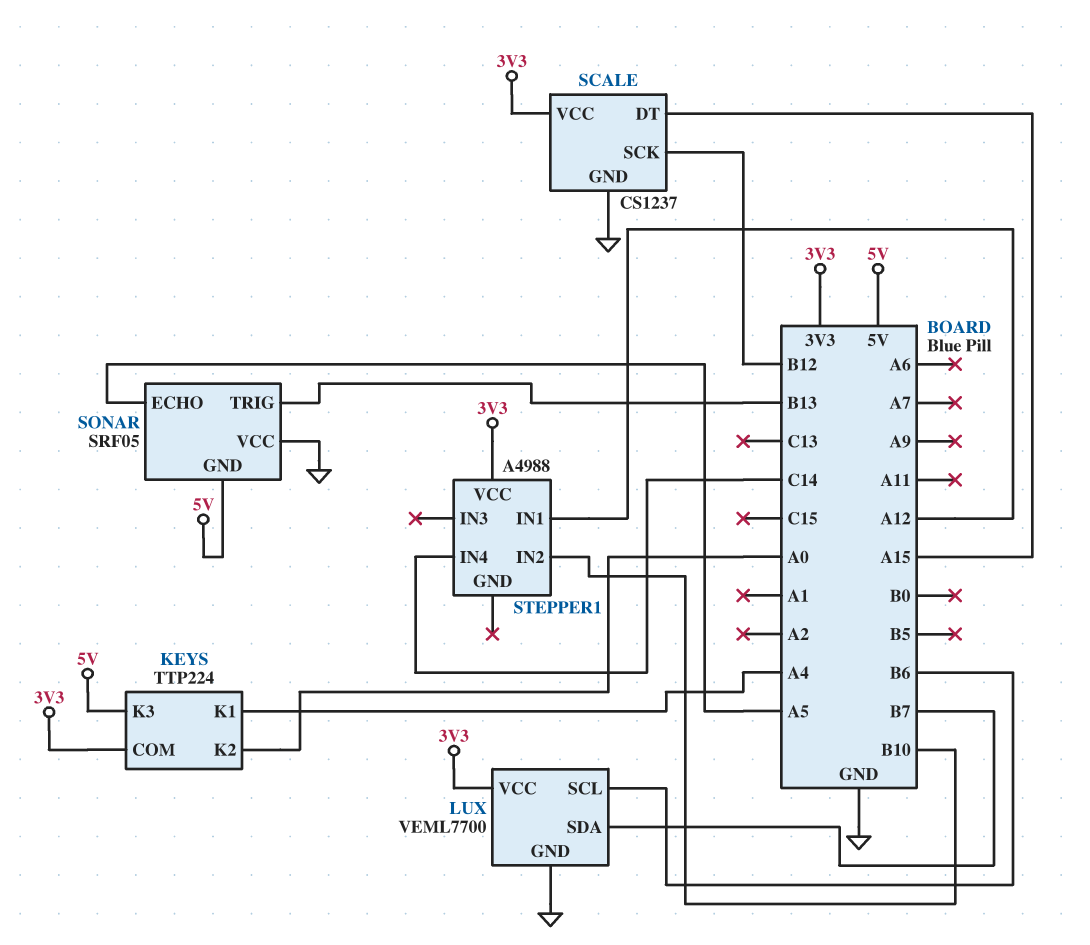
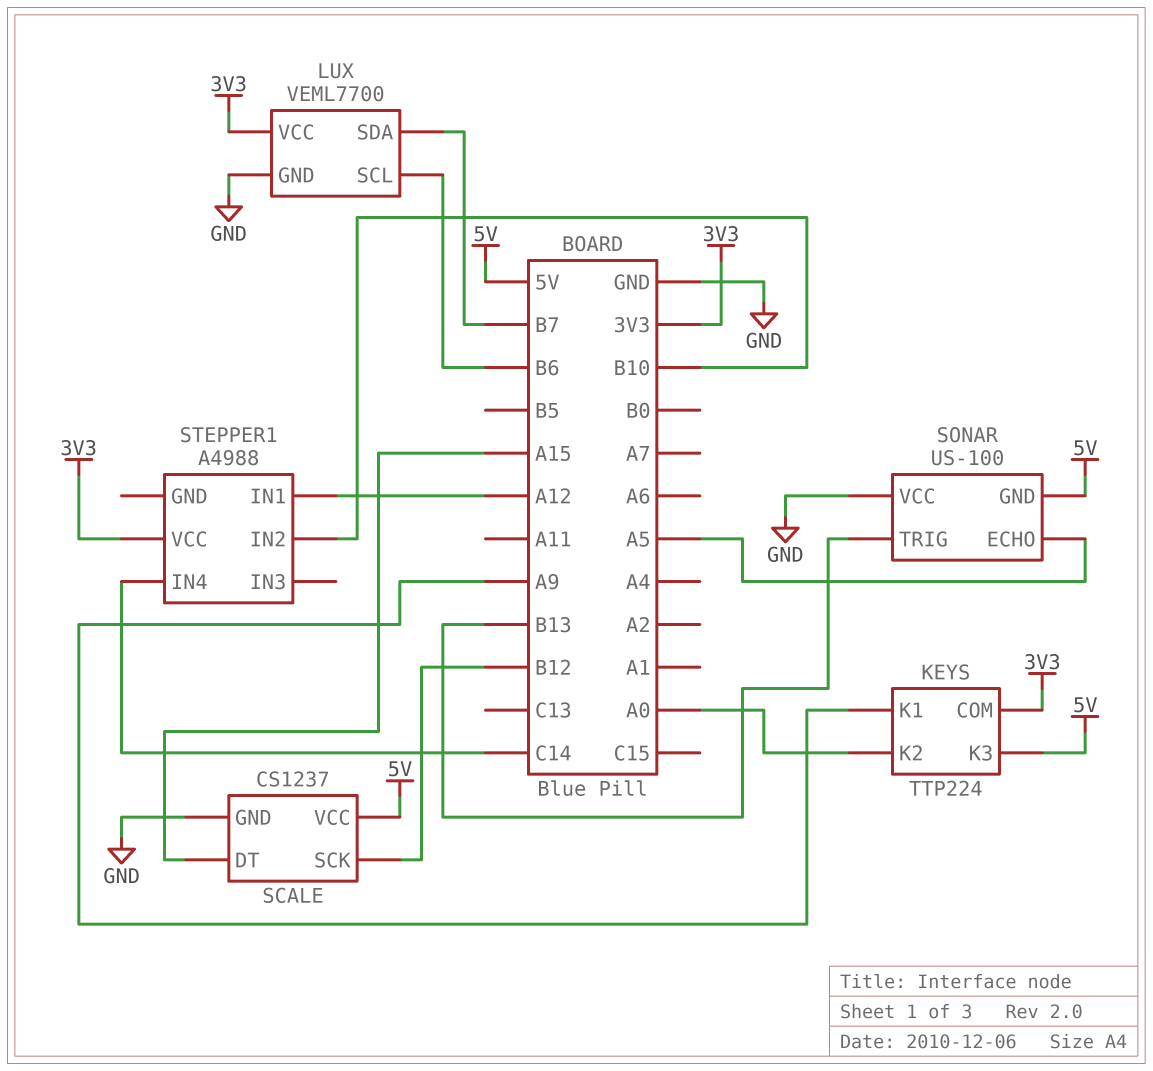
KEYS pin K1: A4 -> A9
SCALE pin VCC: 3V3 -> 5V
SONAR: SRF05 -> US-100

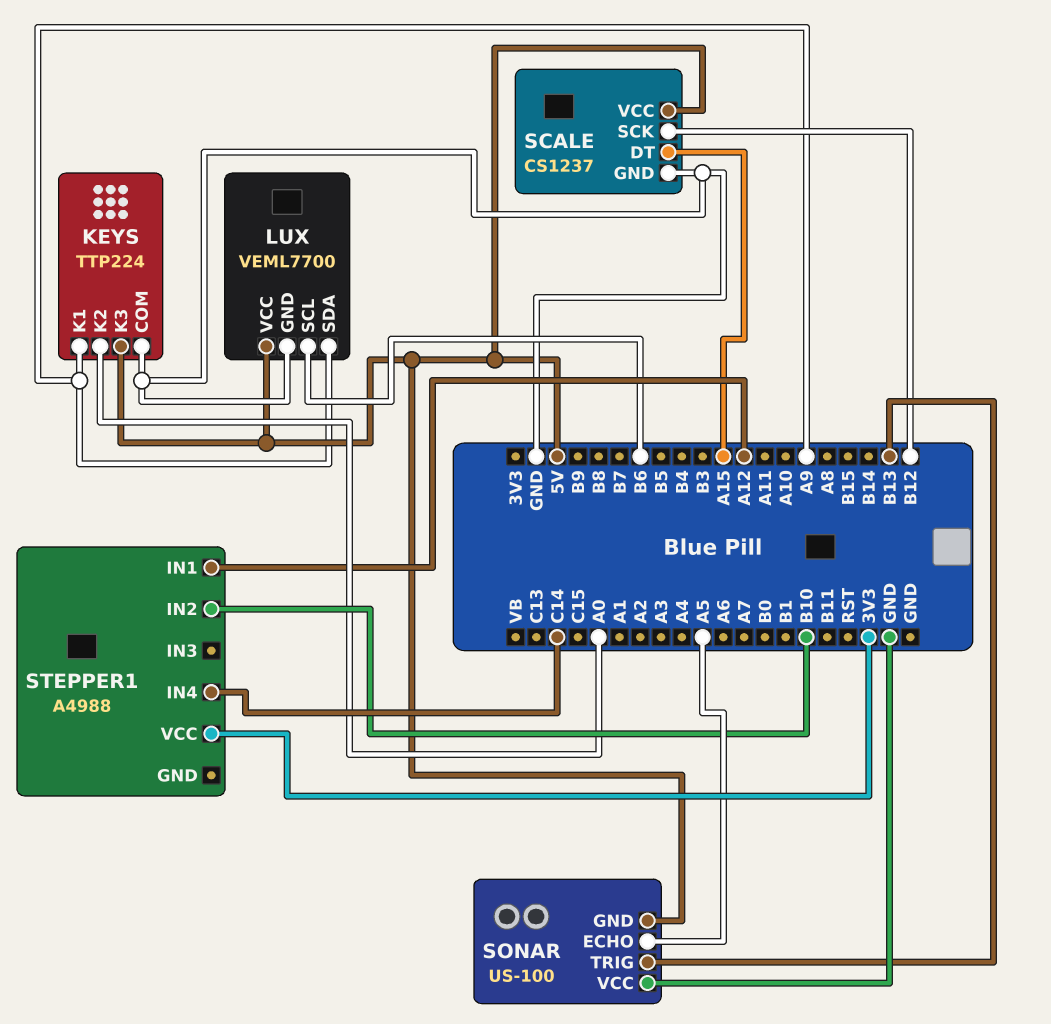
KEYS pin COM: 3V3 -> GND
LUX pin SDA: B7 -> A9
LUX pin VCC: 3V3 -> 5V

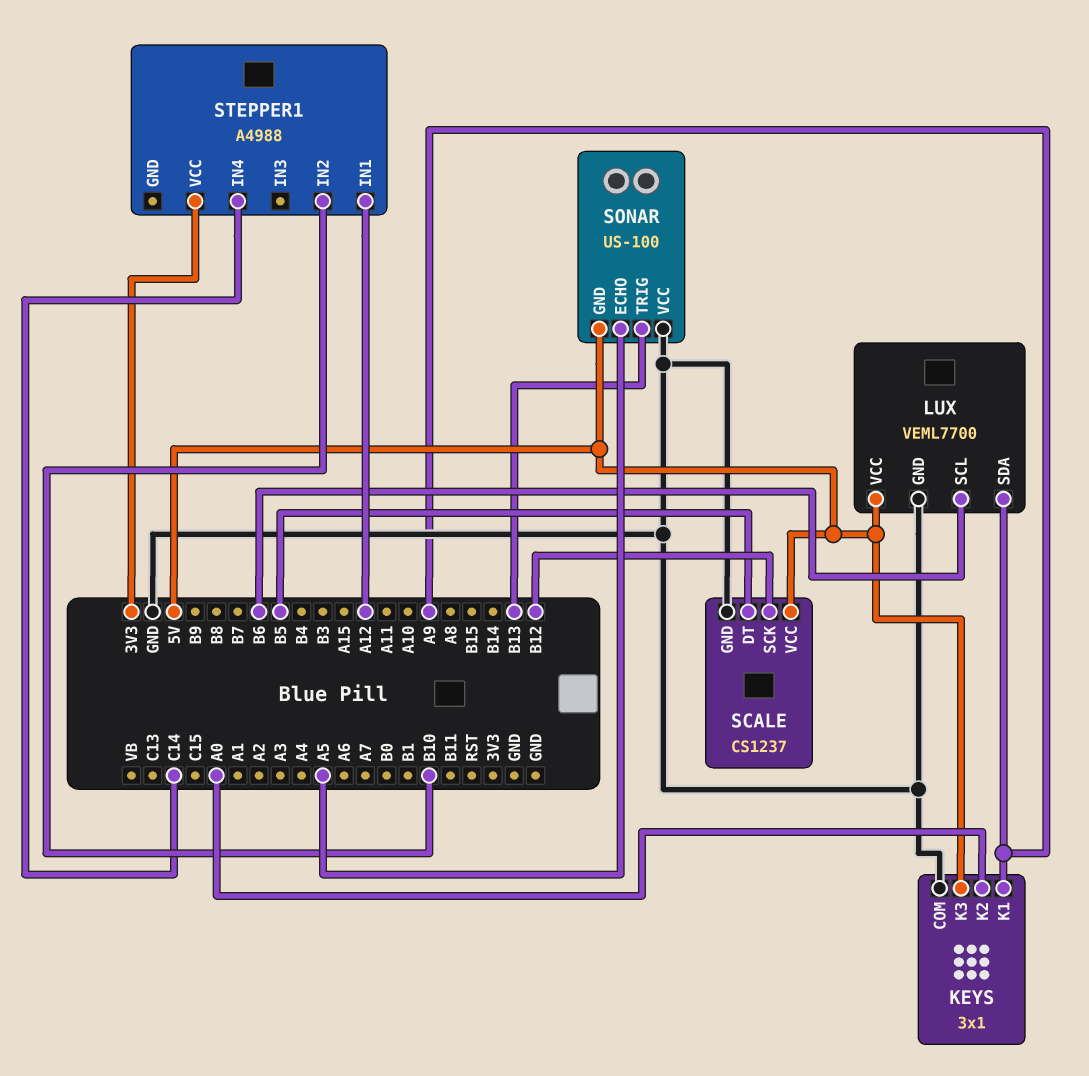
KEYS: TTP224 -> 3x1
SCALE pin DT: A15 -> B5

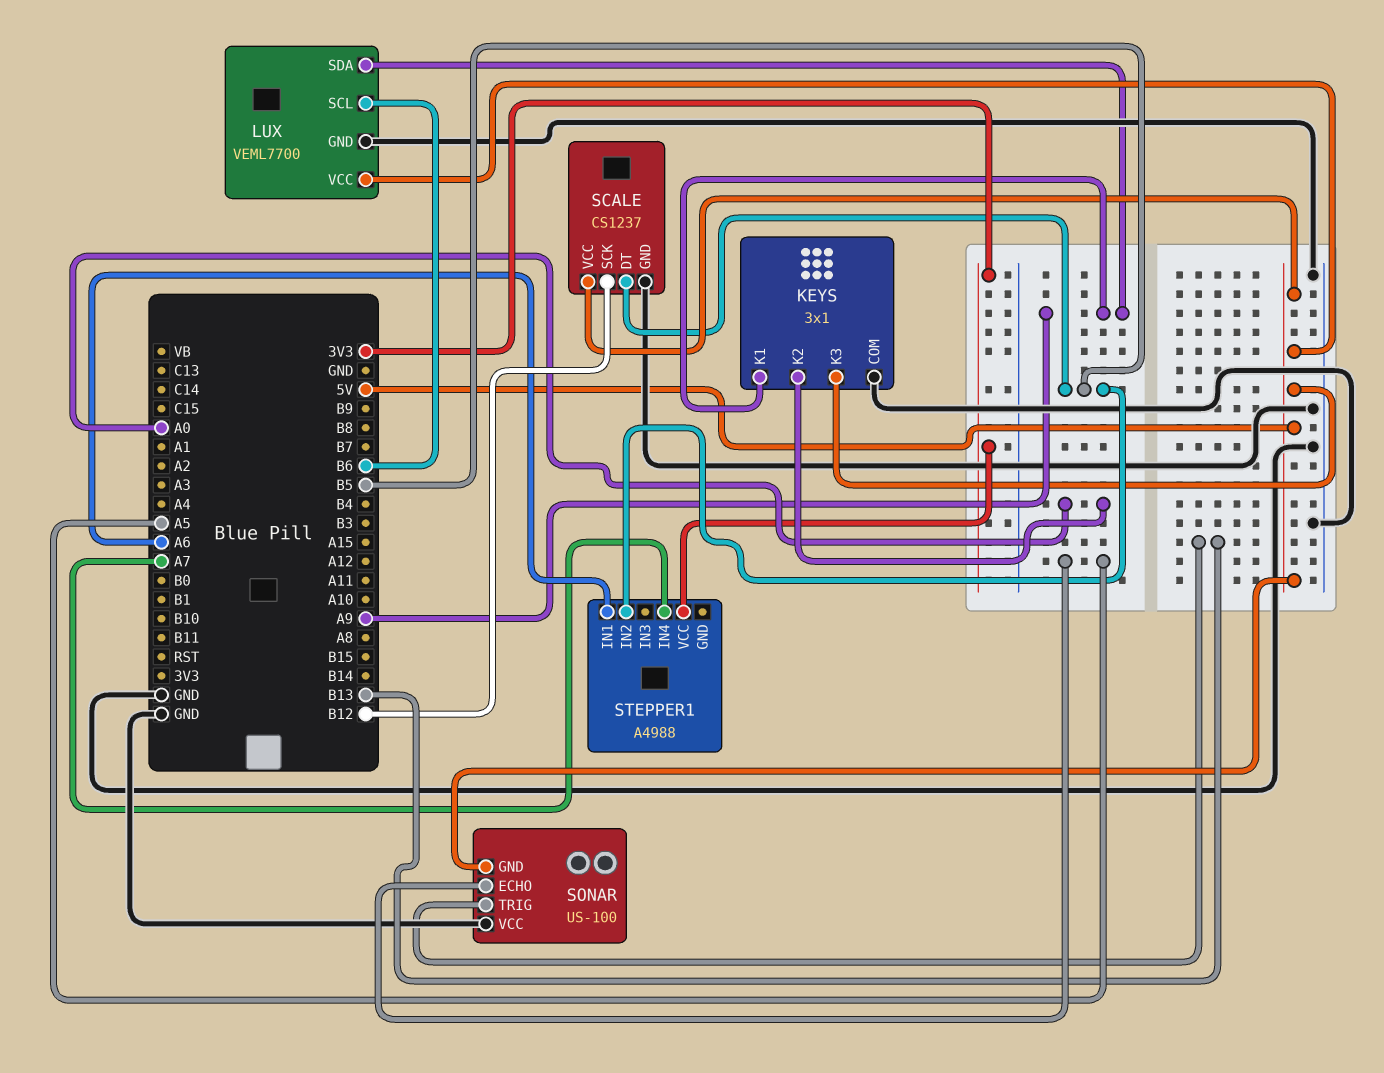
STEPPER1 pin IN1: A12 -> A6
STEPPER1 pin IN2: B10 -> B5
STEPPER1 pin IN4: C14 -> A7

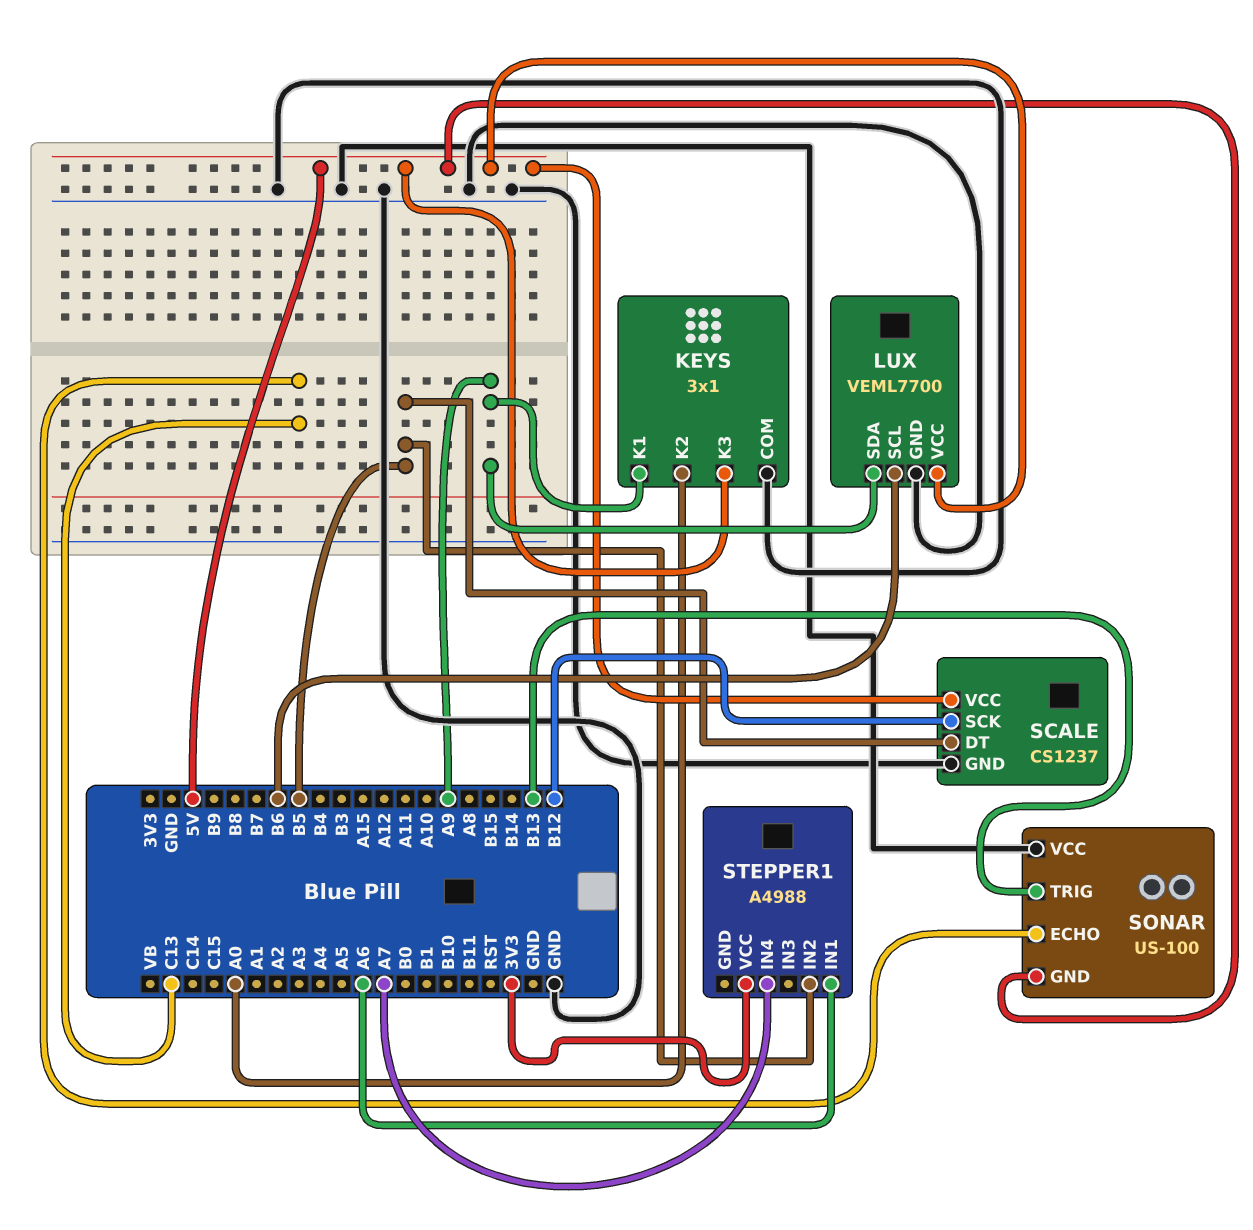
SONAR pin ECHO: A5 -> C13

